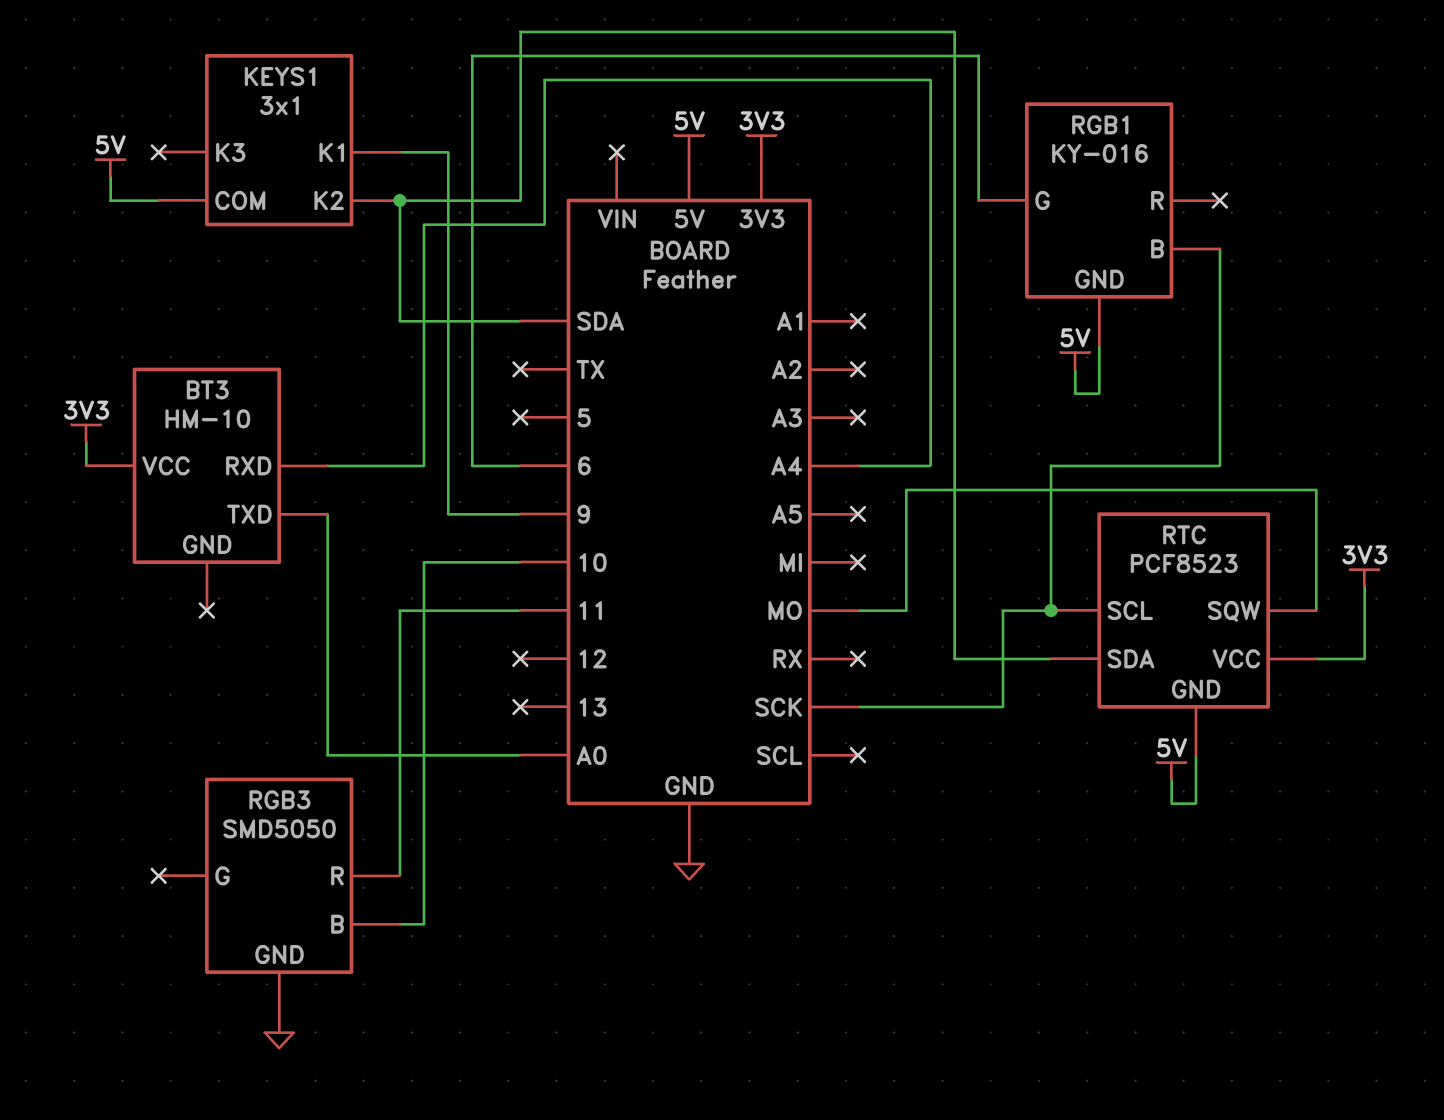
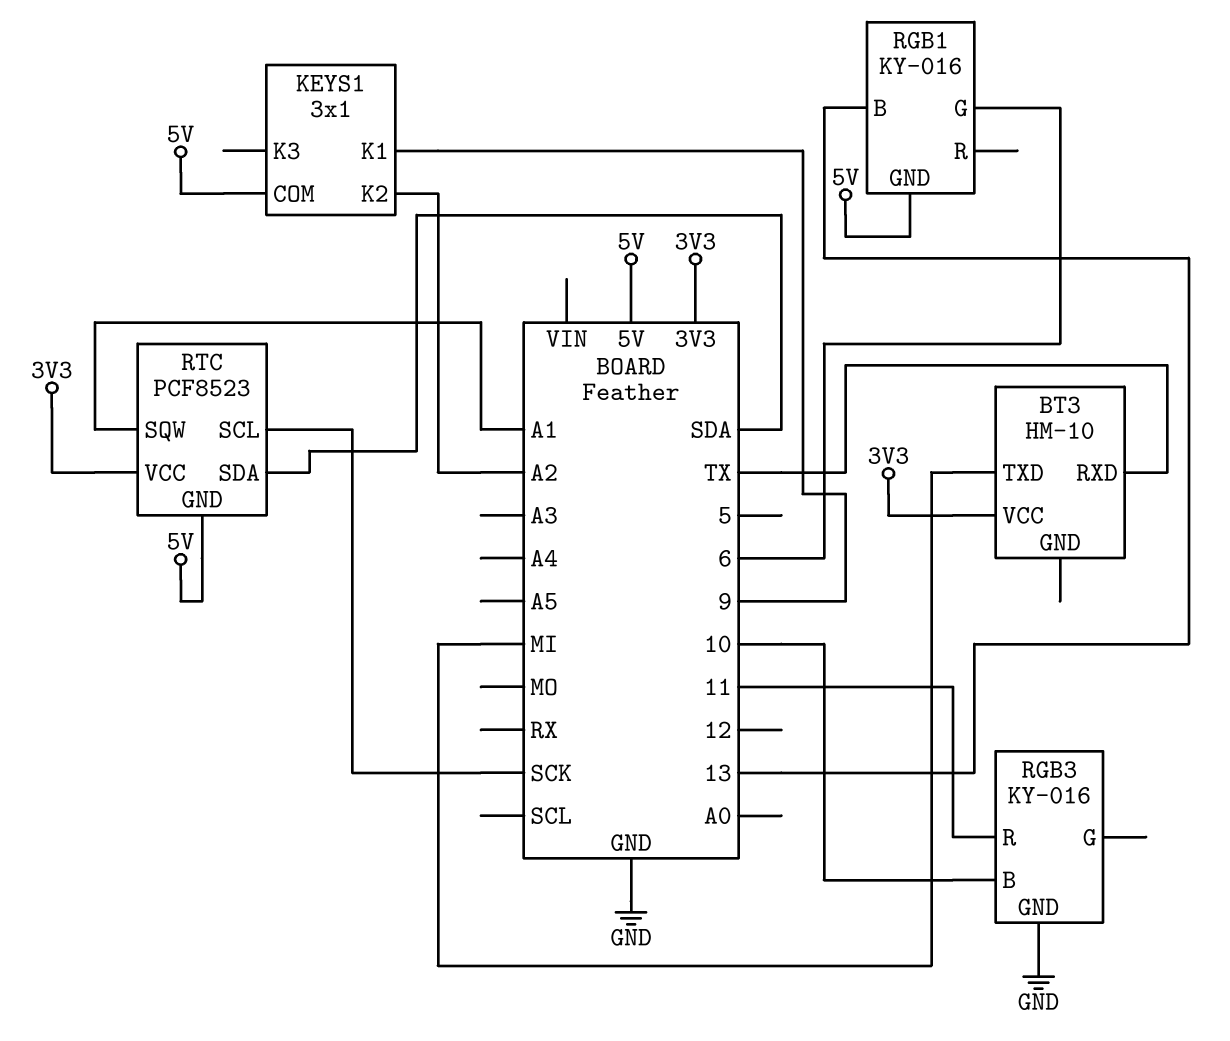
BT3 pin RXD: A4 -> TX
BT3 pin TXD: A0 -> MI
KEYS1 pin K2: SDA -> A2
RGB1 pin B: SCK -> 13
RGB3: SMD5050 -> KY-016
RTC pin SQW: MO -> A1

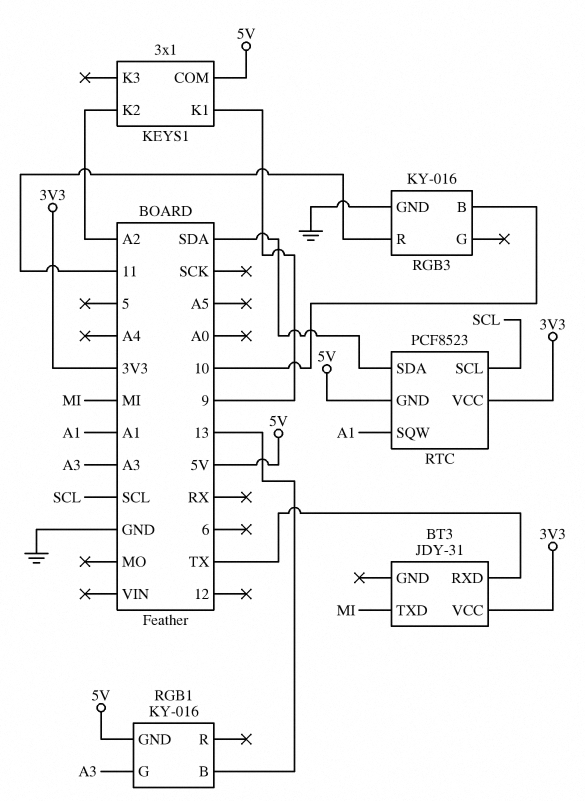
BT3: HM-10 -> JDY-31
RGB1 pin G: 6 -> A3
RTC pin SCL: SCK -> SCL

